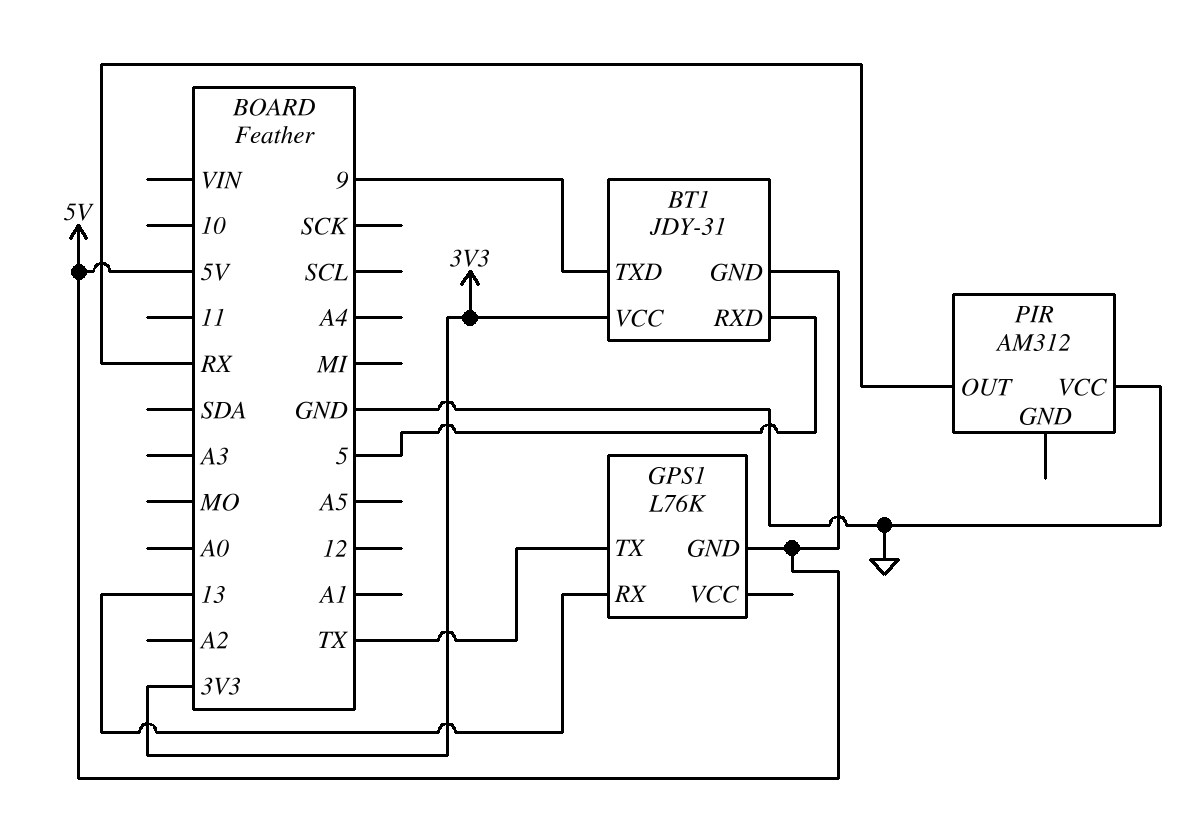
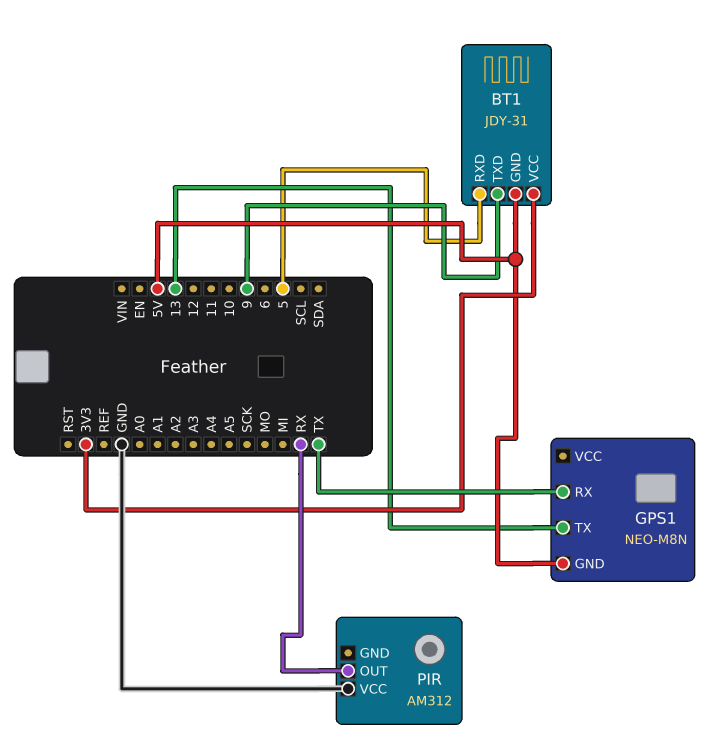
GPS1: L76K -> NEO-M8N
GPS1 pin RX: 13 -> TX
GPS1 pin TX: TX -> 13

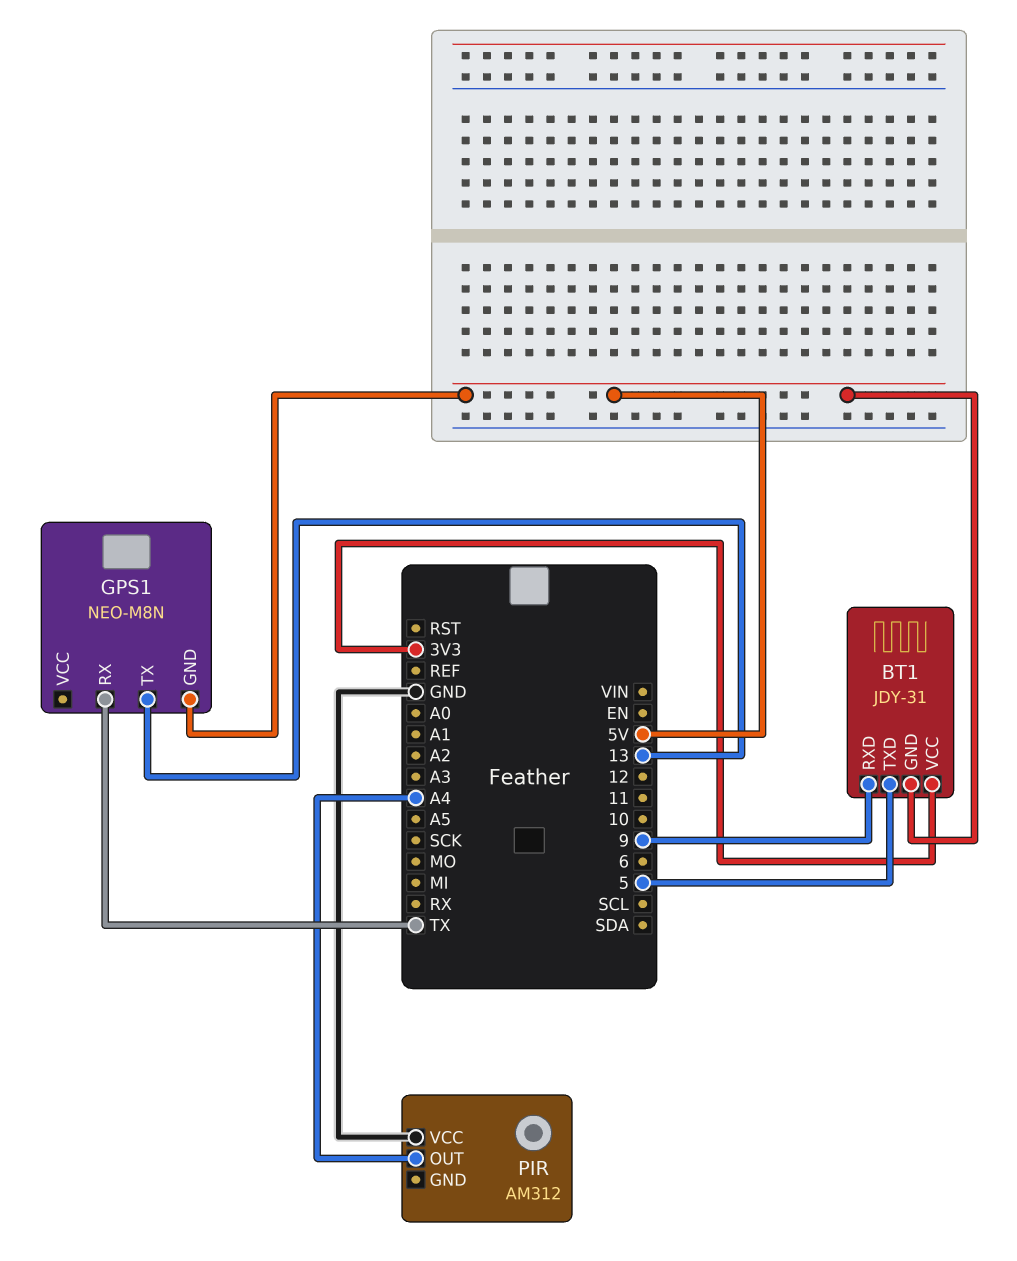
BT1 pin RXD: 5 -> 9
BT1 pin TXD: 9 -> 5
PIR pin OUT: RX -> A4

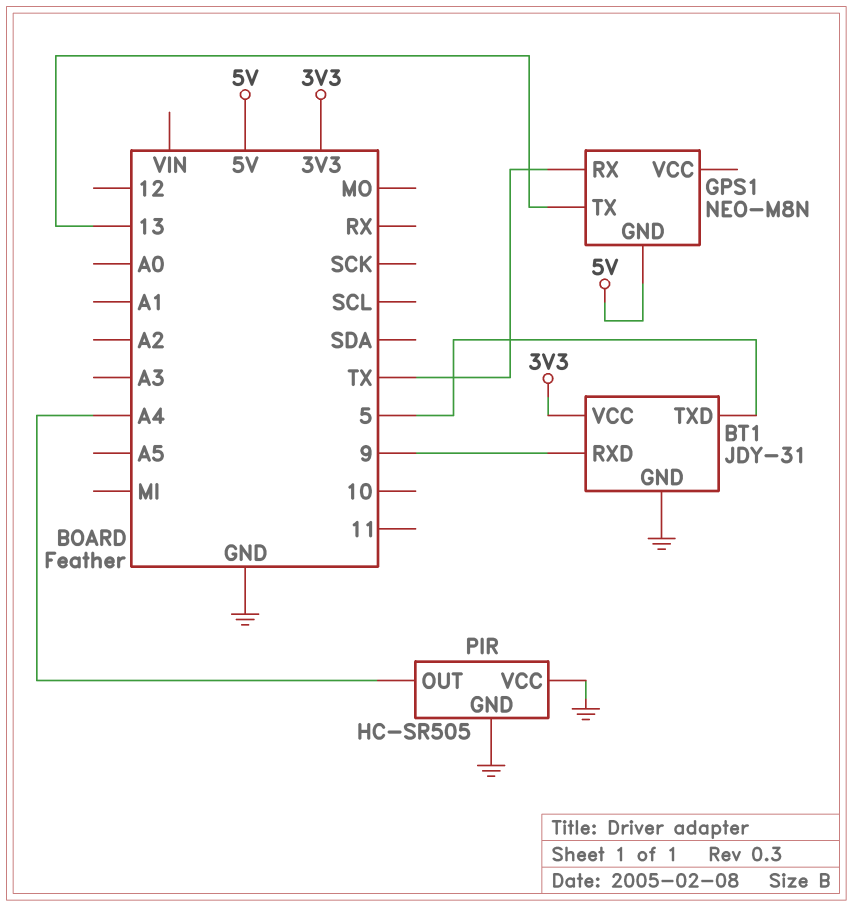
BT1 pin GND: 5V -> GND
PIR: AM312 -> HC-SR505
PIR pin GND: none -> GND

